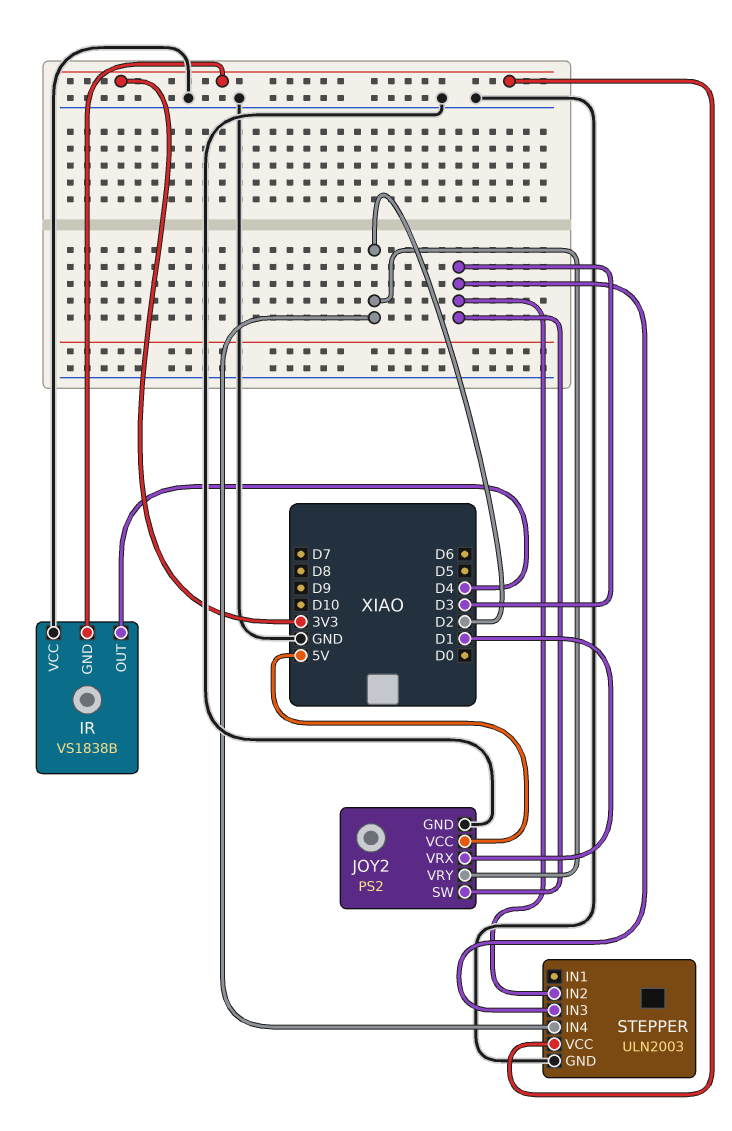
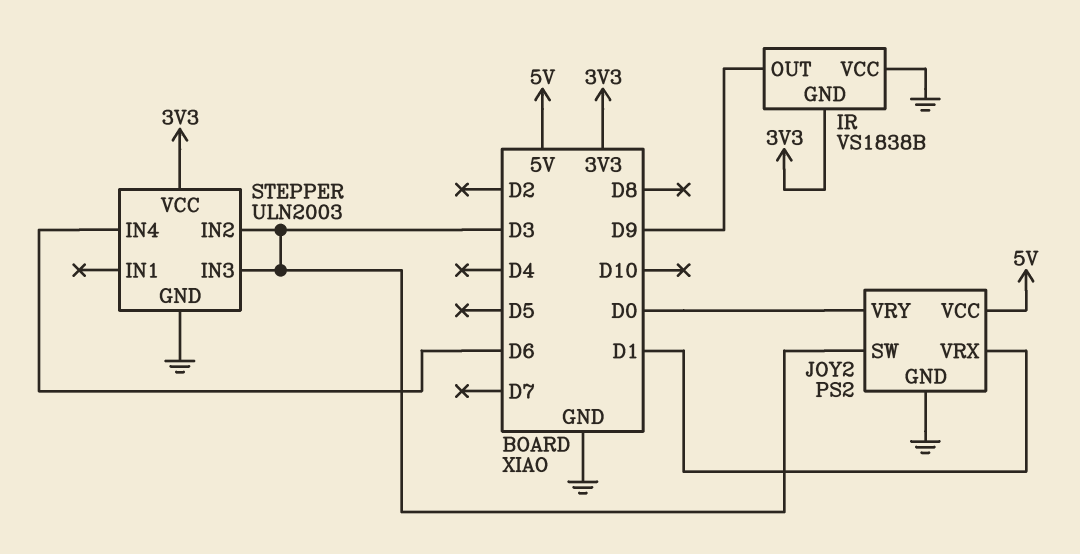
IR pin OUT: D4 -> D9
JOY2 pin VRY: D2 -> D0
STEPPER pin IN4: D2 -> D6

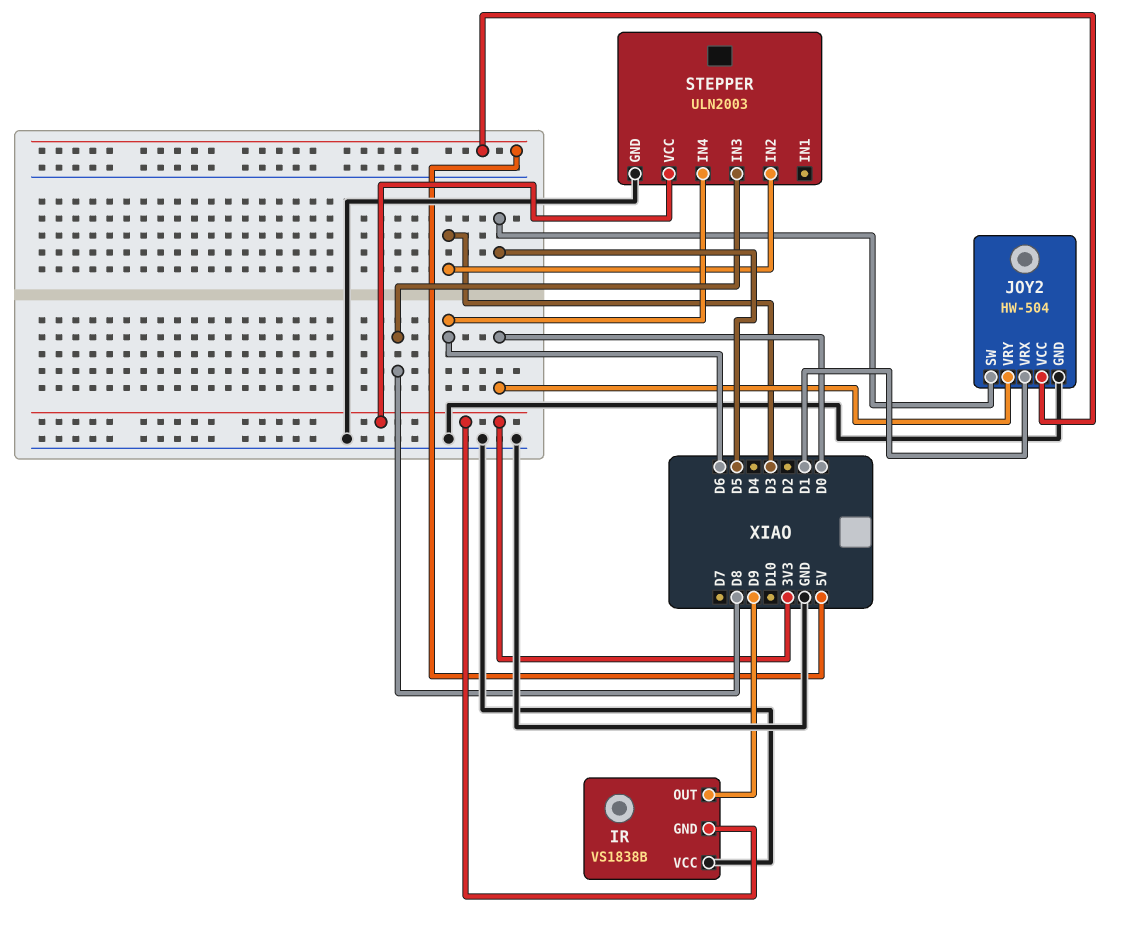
JOY2: PS2 -> HW-504
JOY2 pin SW: D3 -> D5
STEPPER pin IN3: D3 -> D8

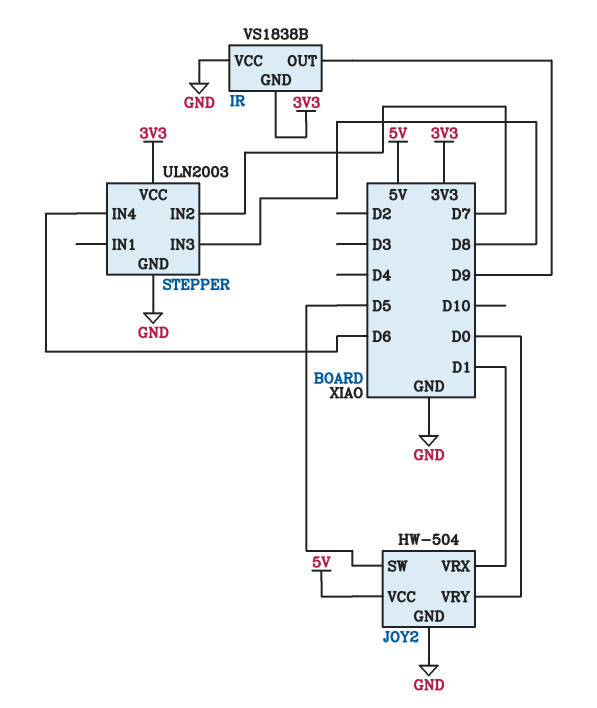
STEPPER pin IN2: D3 -> D7

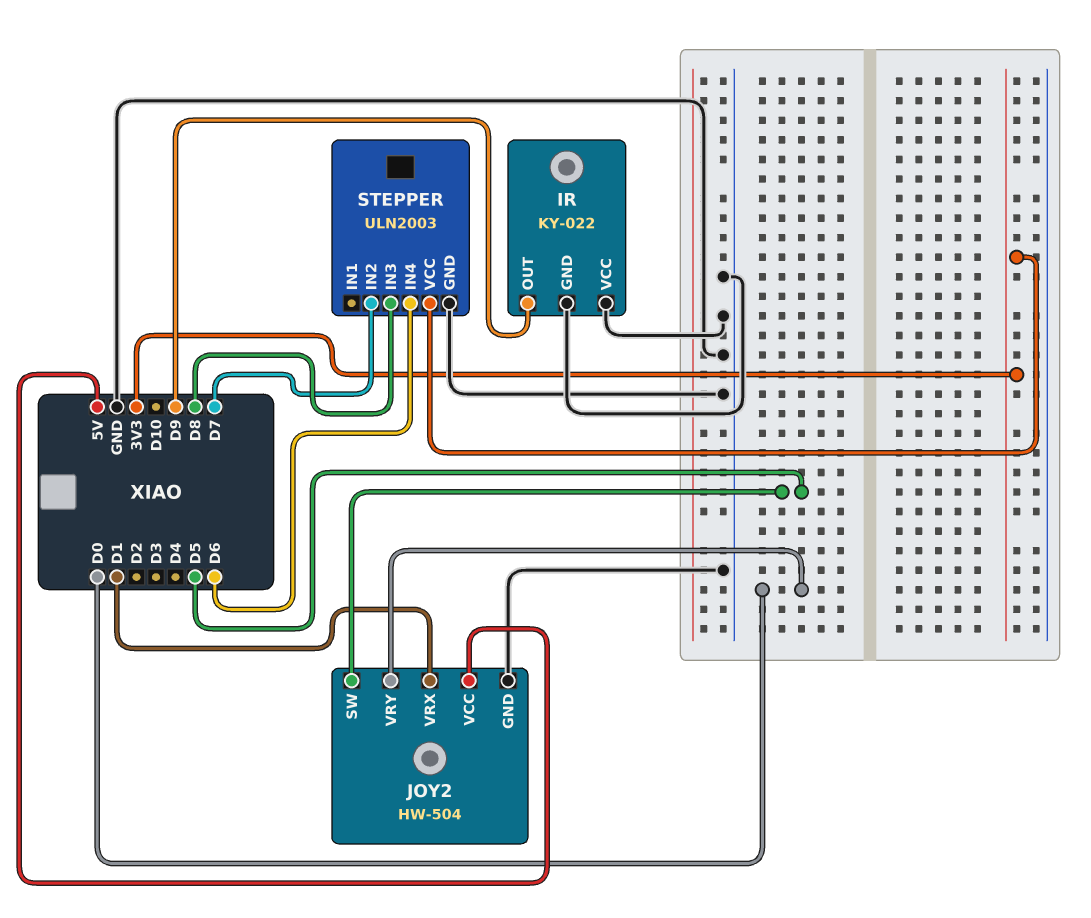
IR: VS1838B -> KY-022
IR pin GND: 3V3 -> GND

